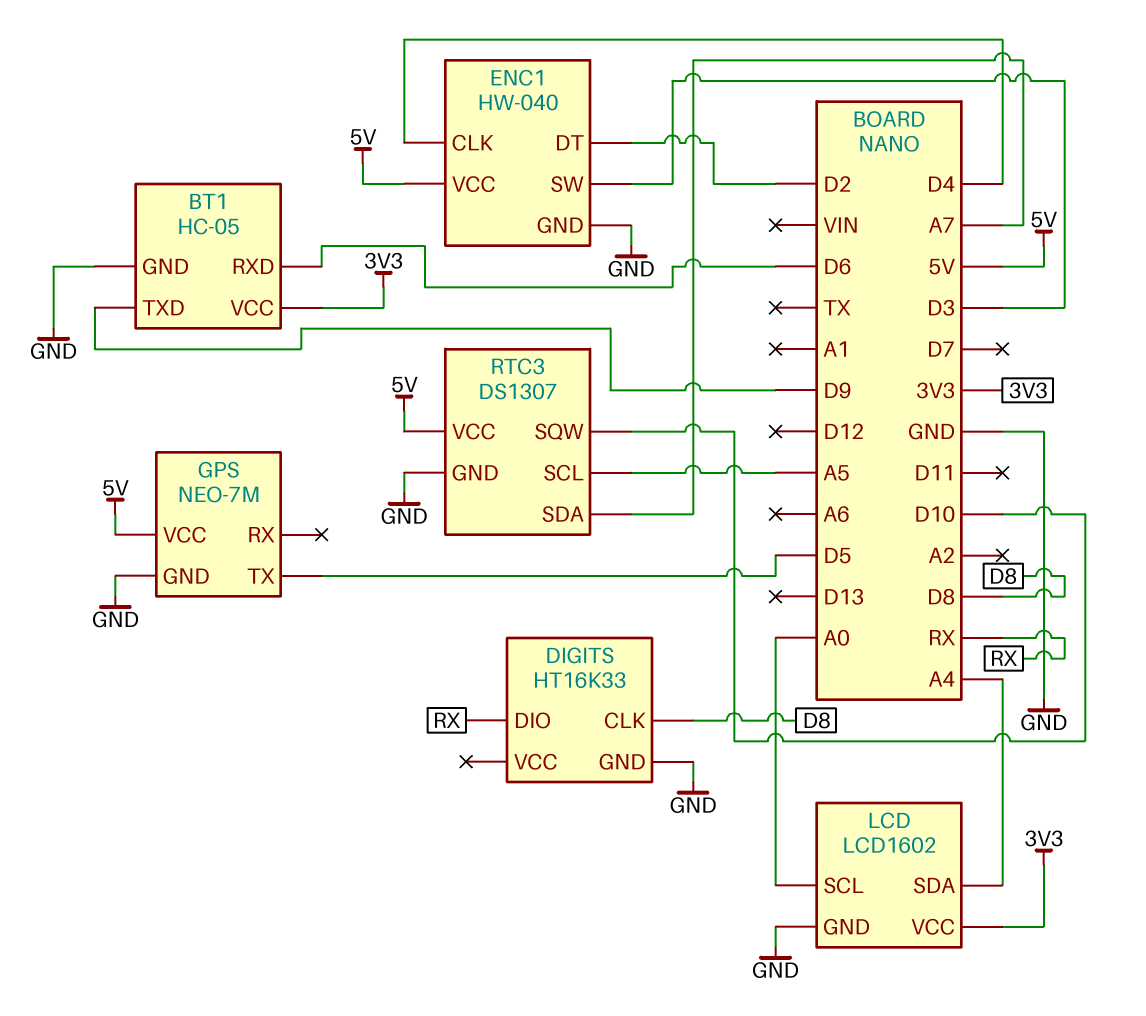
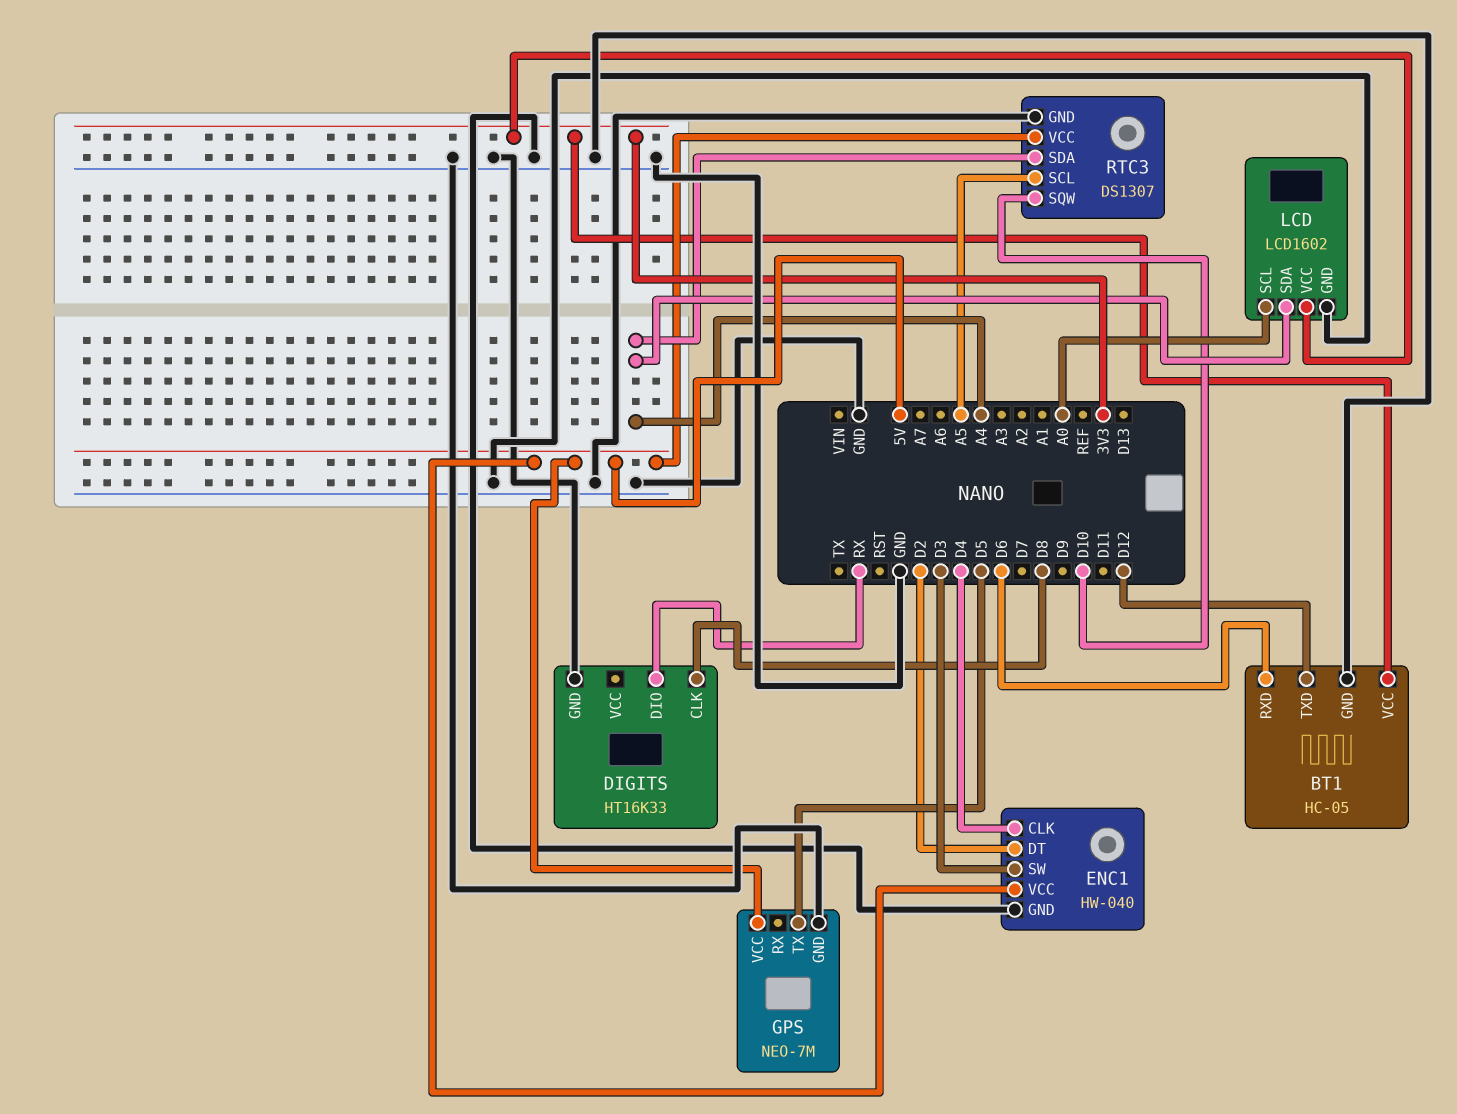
BT1 pin TXD: D9 -> D12
RTC3 pin SDA: A7 -> A4

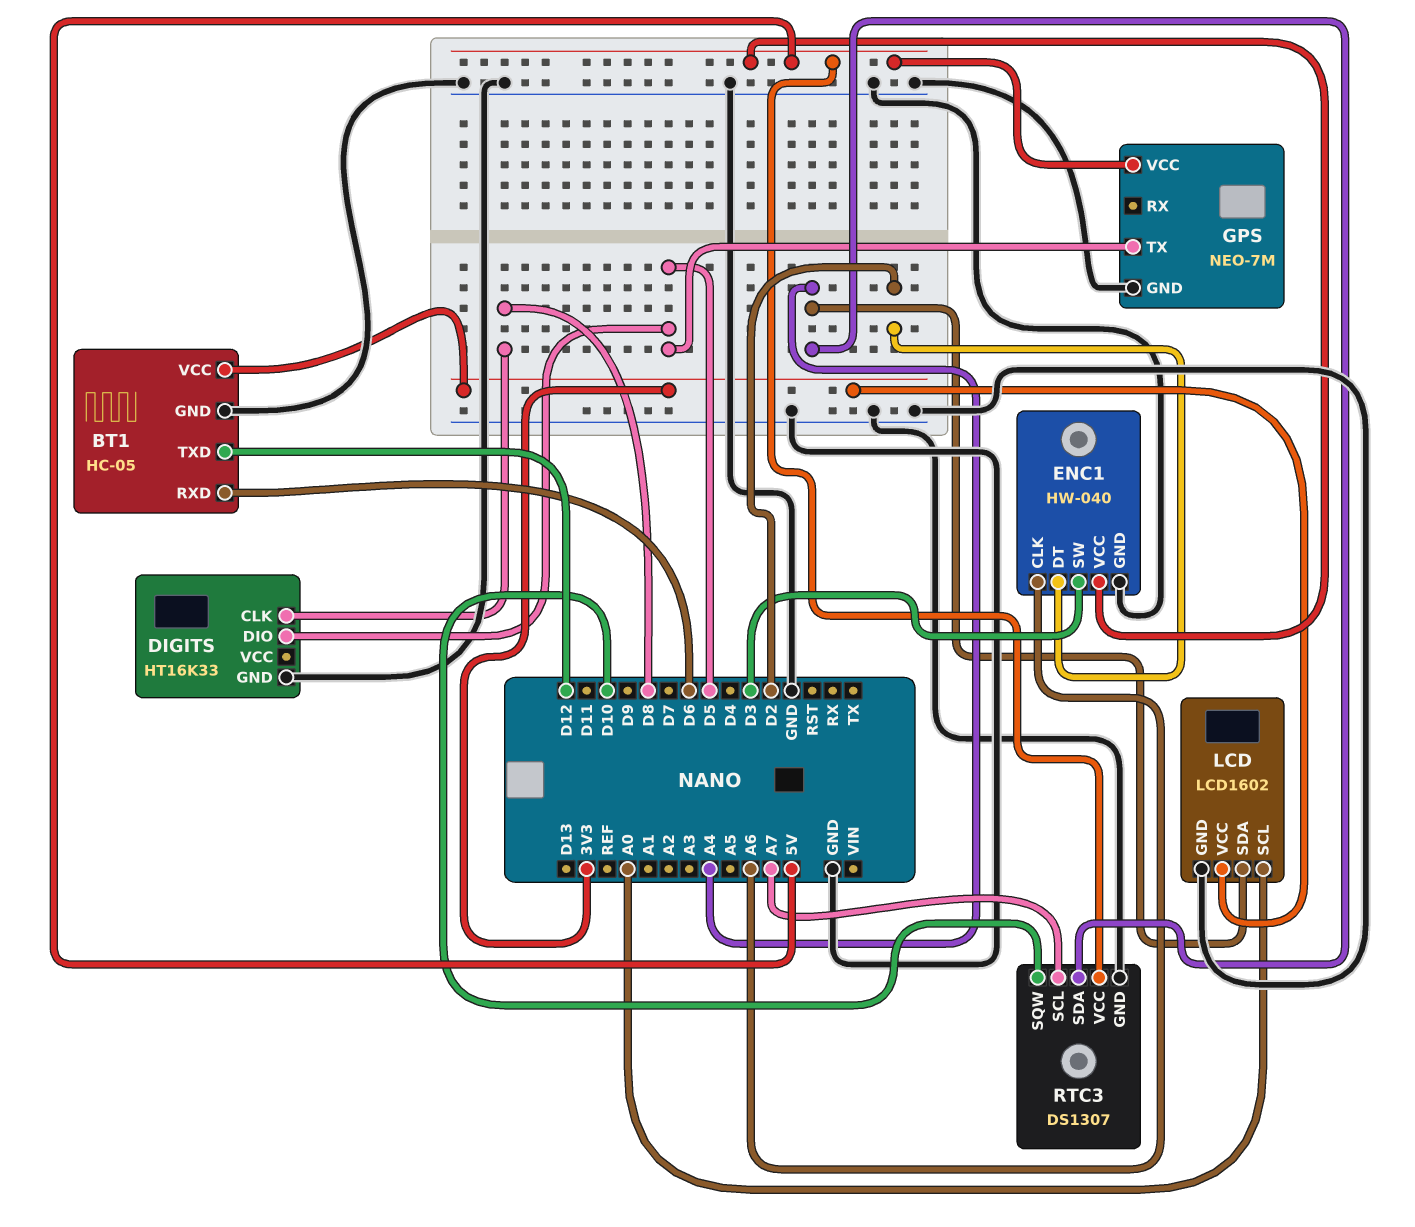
DIGITS pin DIO: RX -> D5
ENC1 pin CLK: D4 -> A6
RTC3 pin SCL: A5 -> A7

